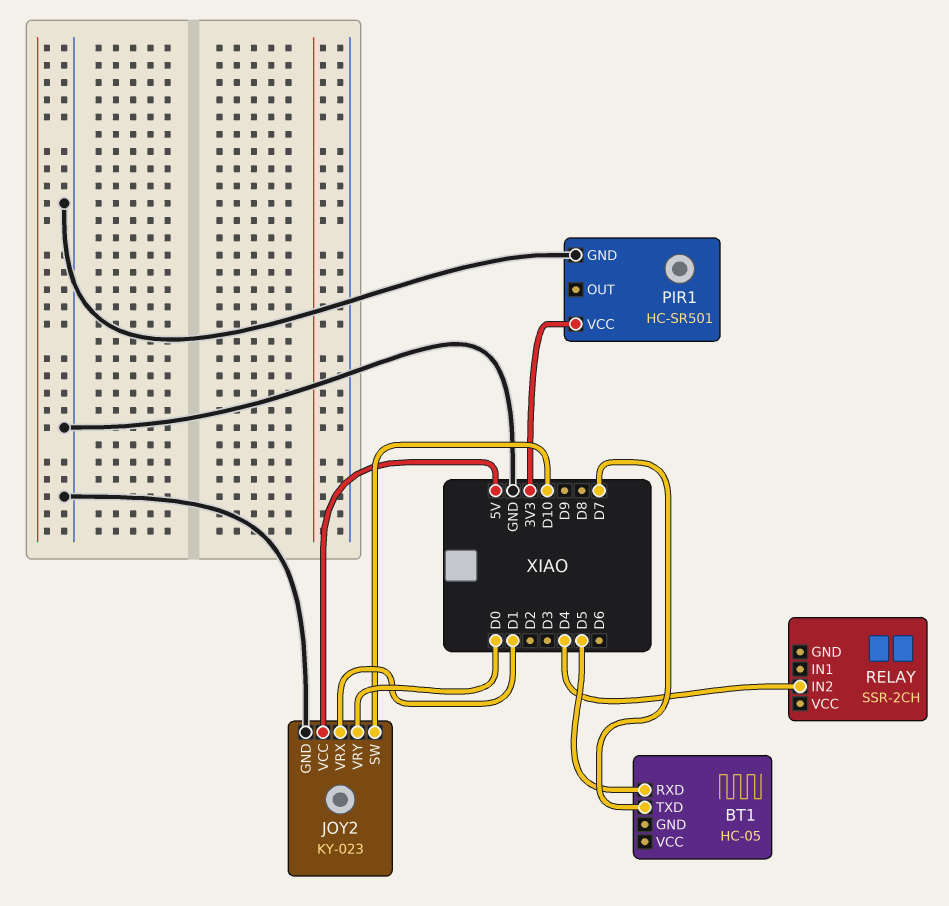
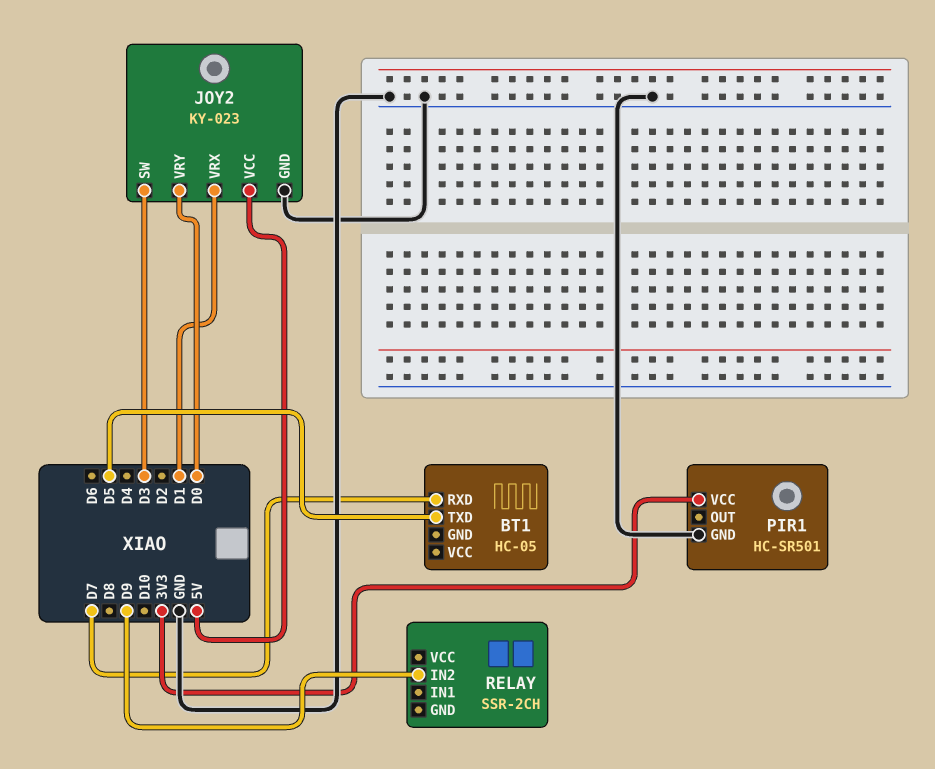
BT1 pin RXD: D5 -> D7
BT1 pin TXD: D7 -> D5
JOY2 pin SW: D10 -> D3
RELAY pin IN2: D4 -> D9

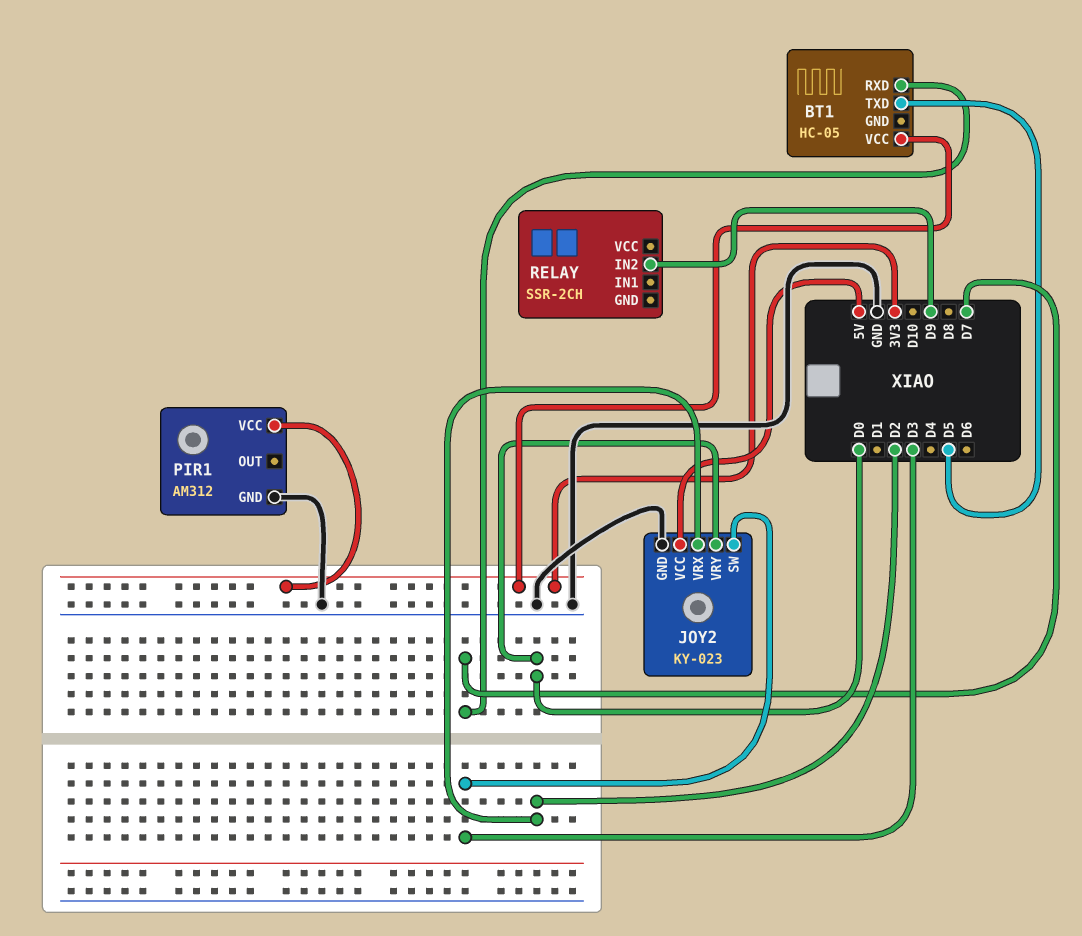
BT1 pin VCC: none -> 3V3
JOY2 pin VRX: D1 -> D2
PIR1: HC-SR501 -> AM312

